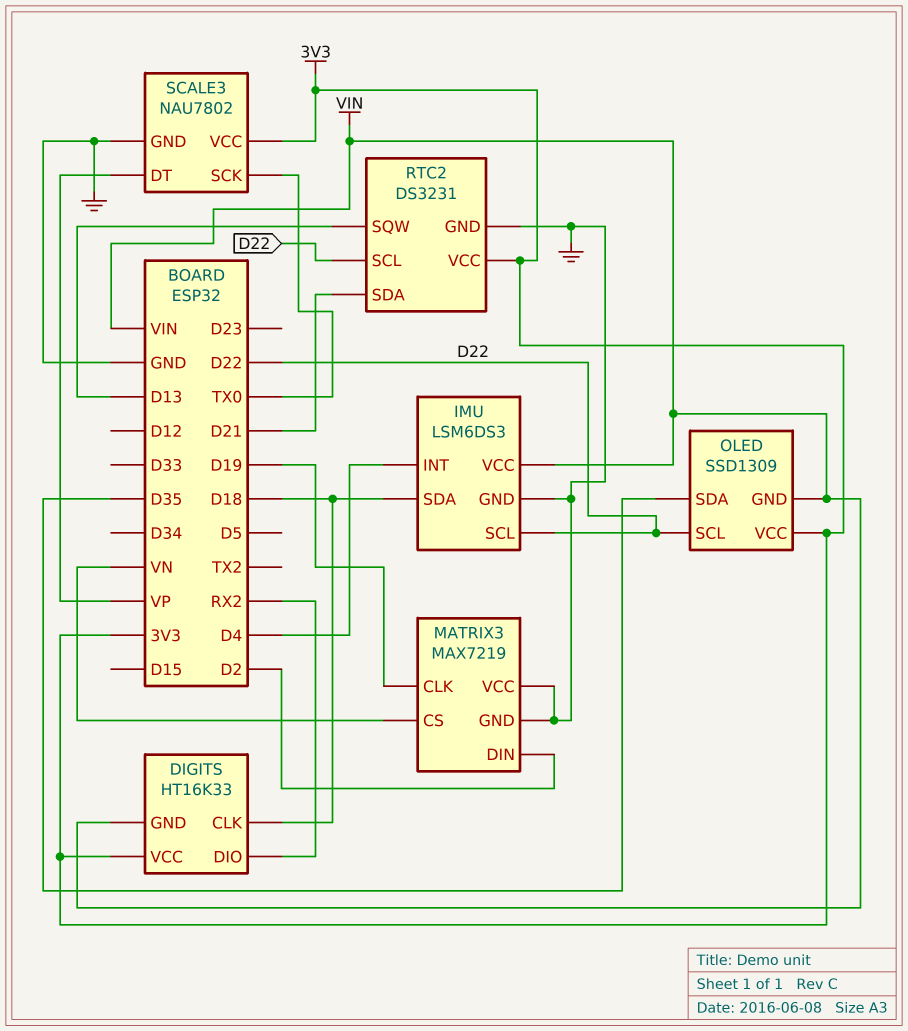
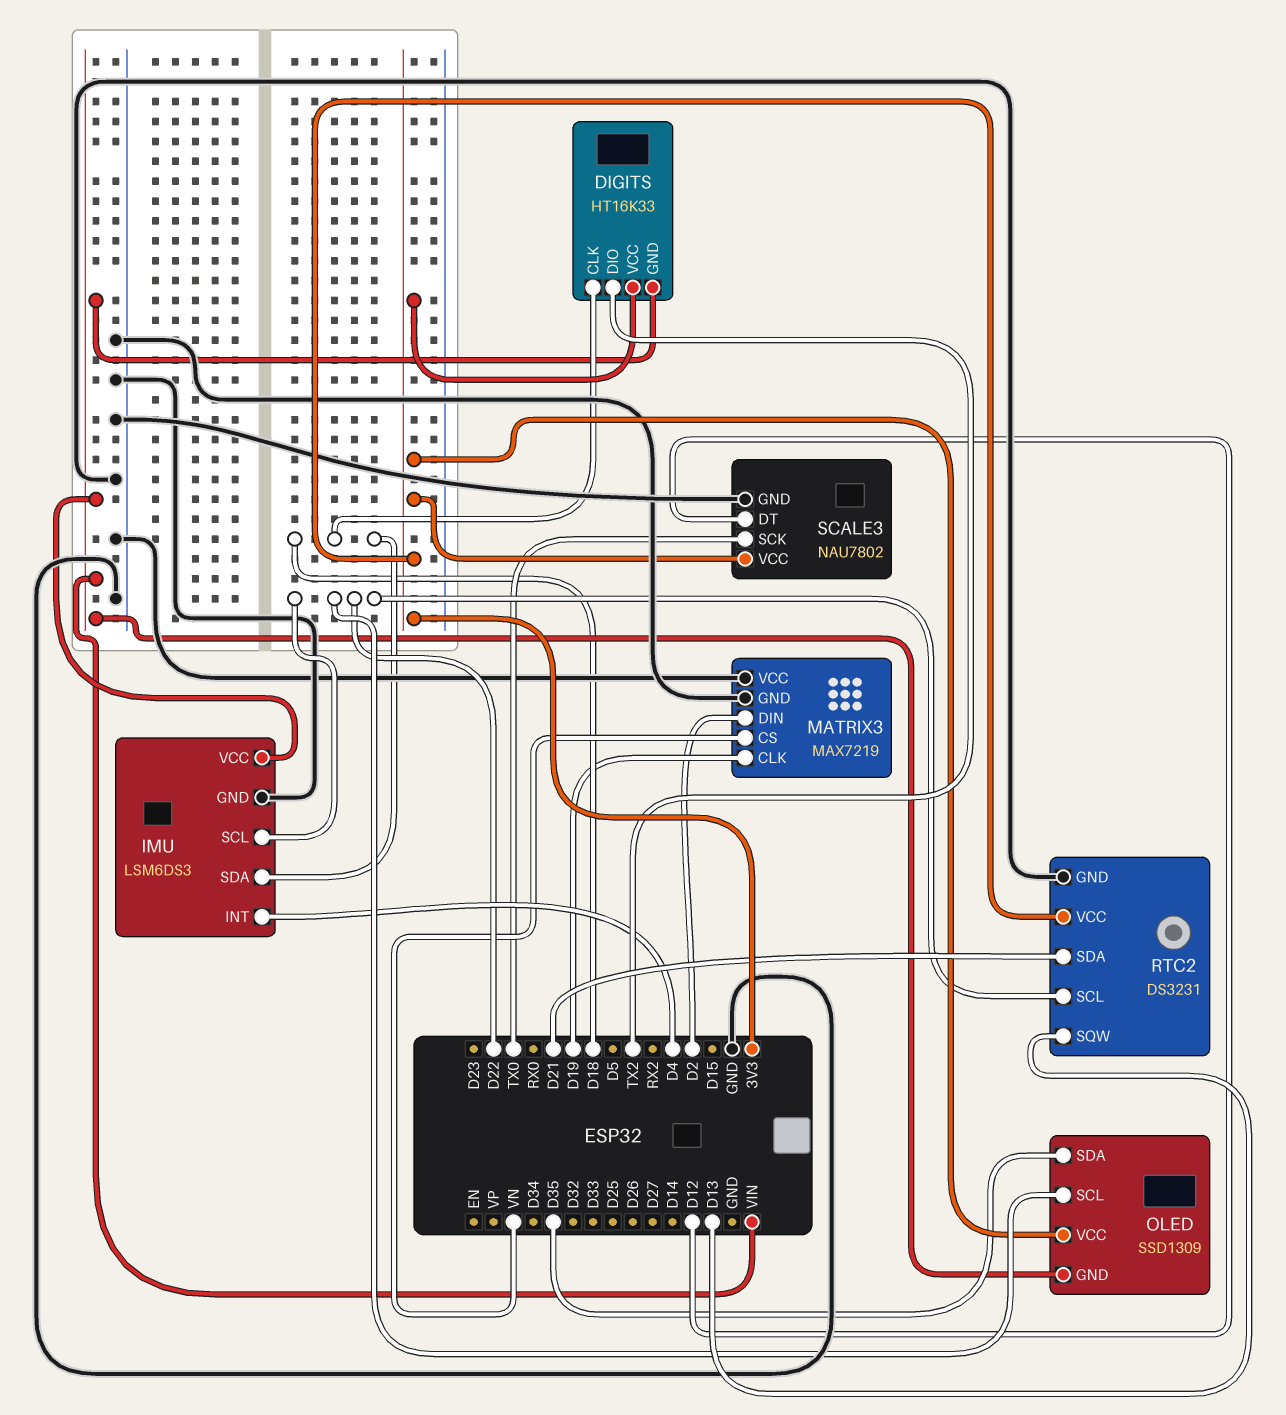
DIGITS pin DIO: RX2 -> TX2
SCALE3 pin DT: VP -> D12

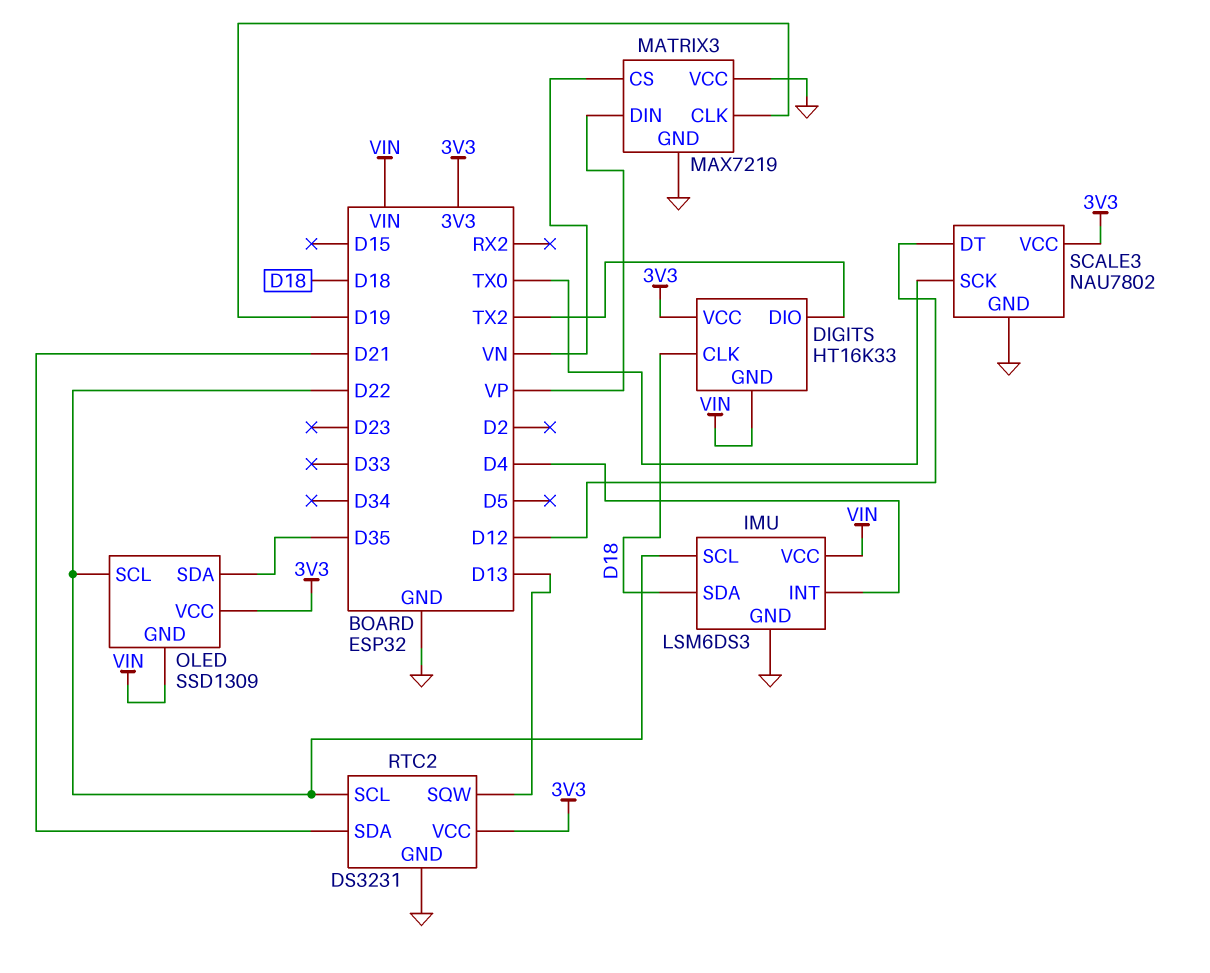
MATRIX3 pin DIN: D2 -> VP

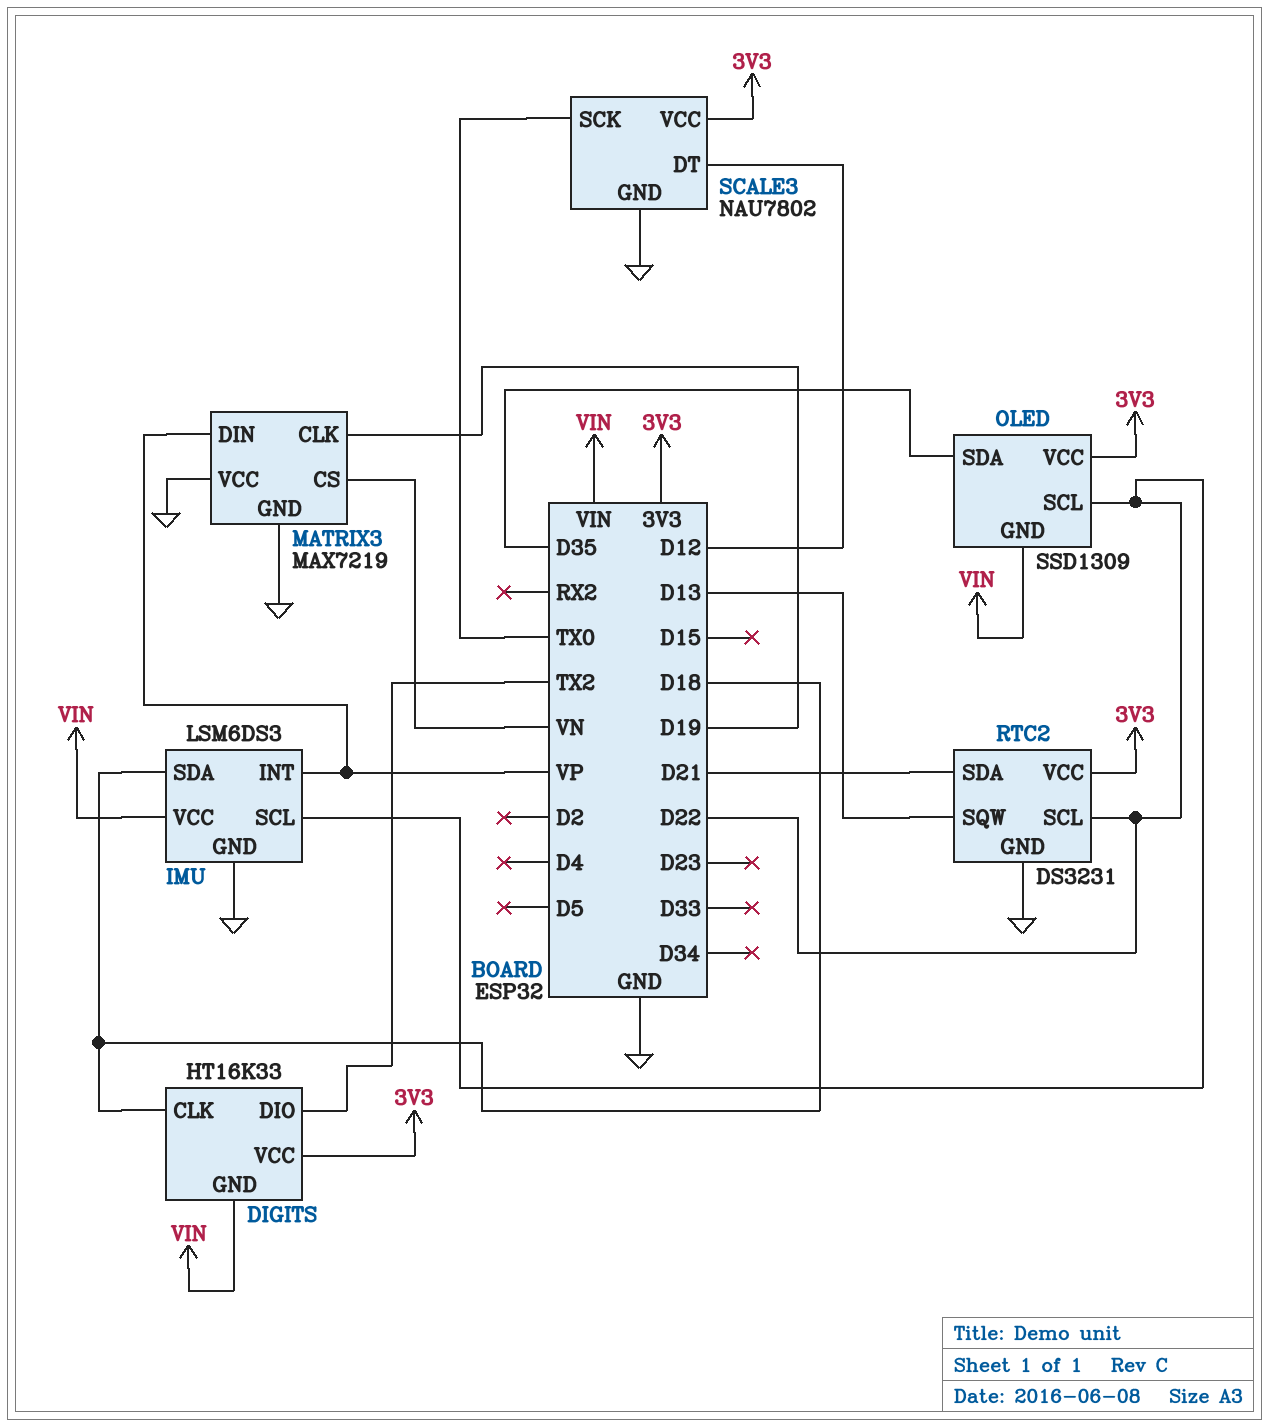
IMU pin INT: D4 -> VP

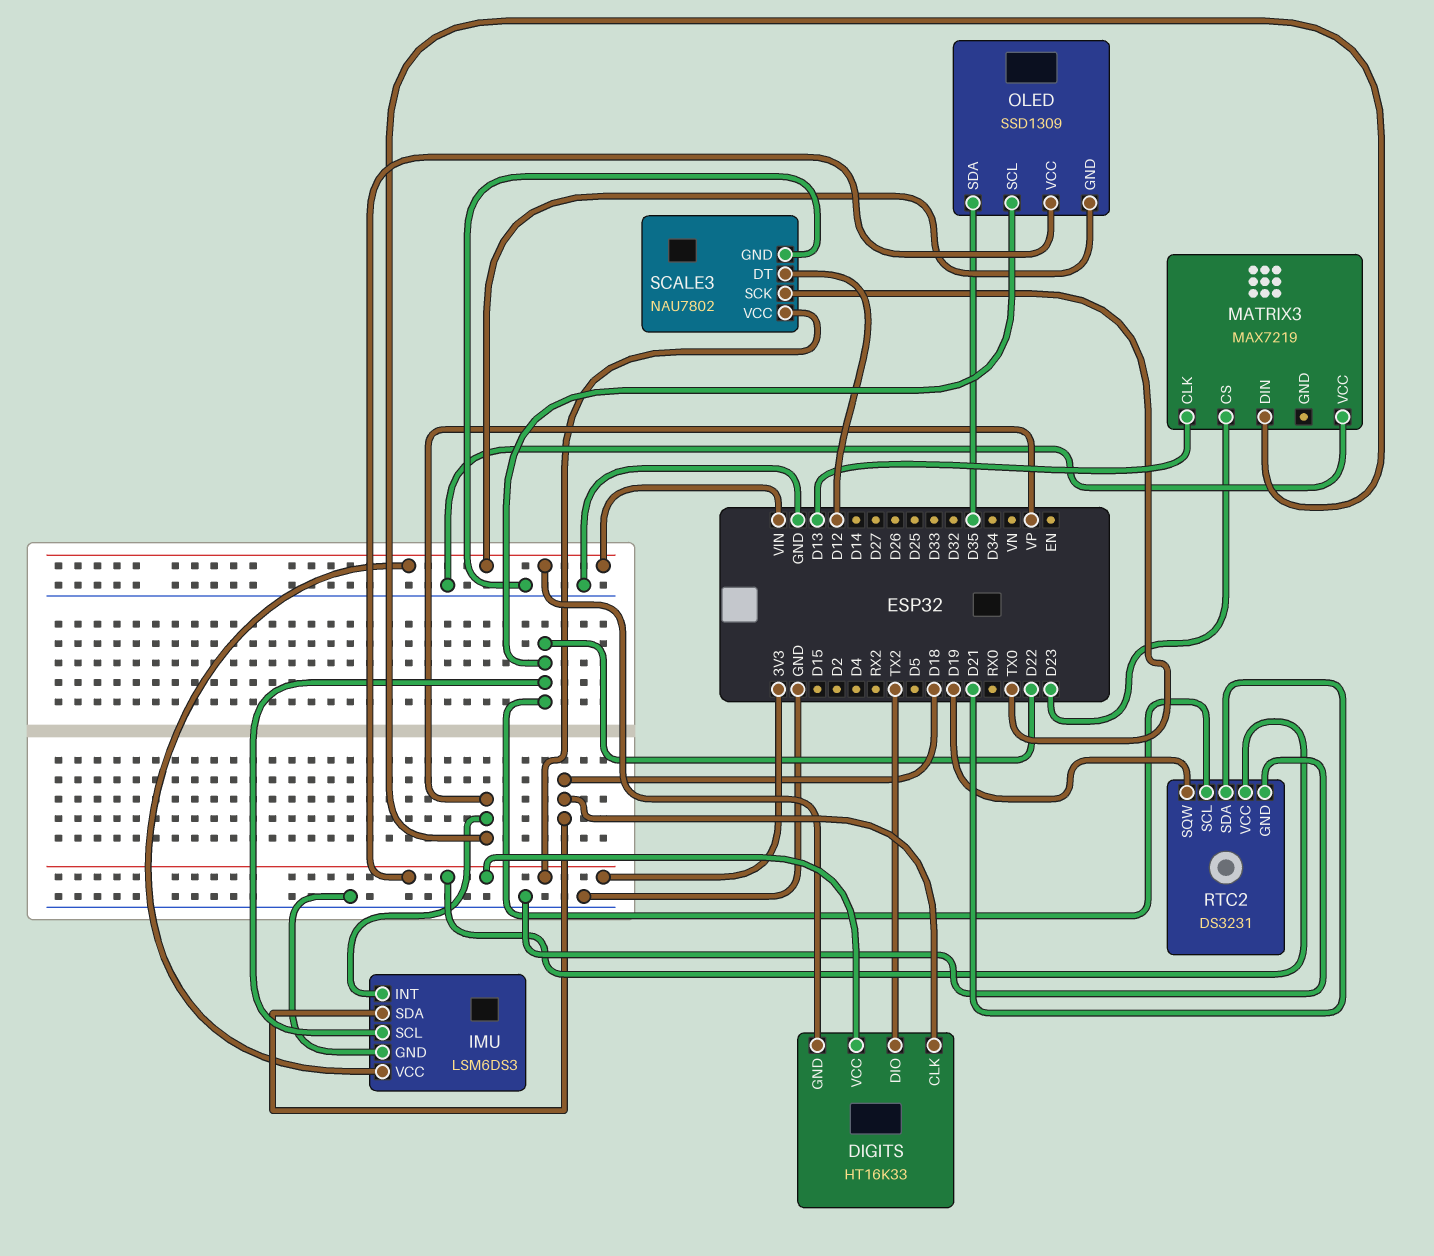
MATRIX3 pin CLK: D19 -> D13
MATRIX3 pin CS: VN -> D23
MATRIX3 pin GND: GND -> none
RTC2 pin SQW: D13 -> D19

